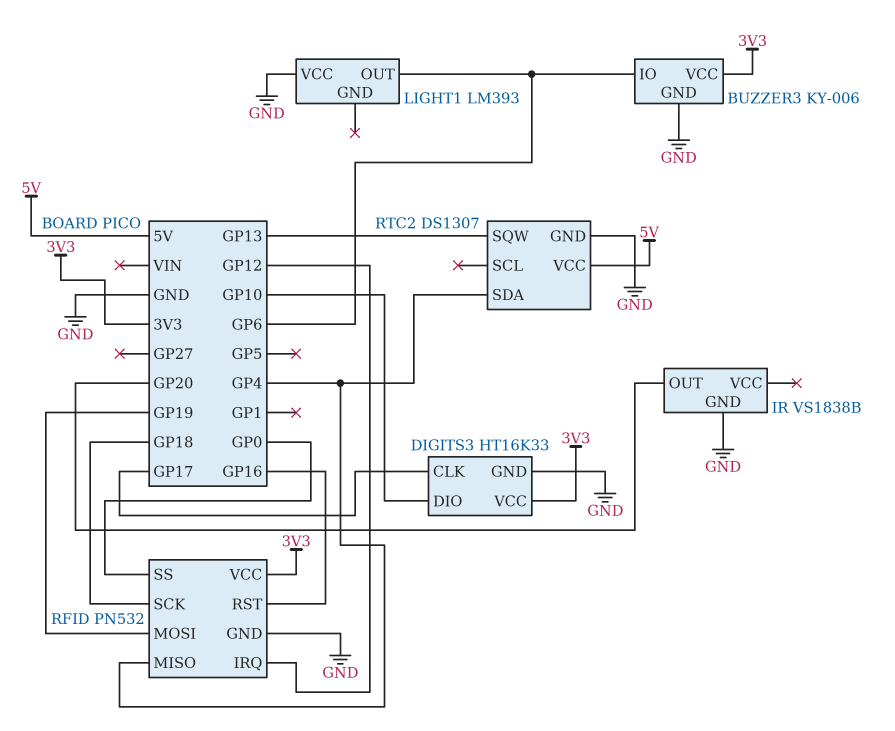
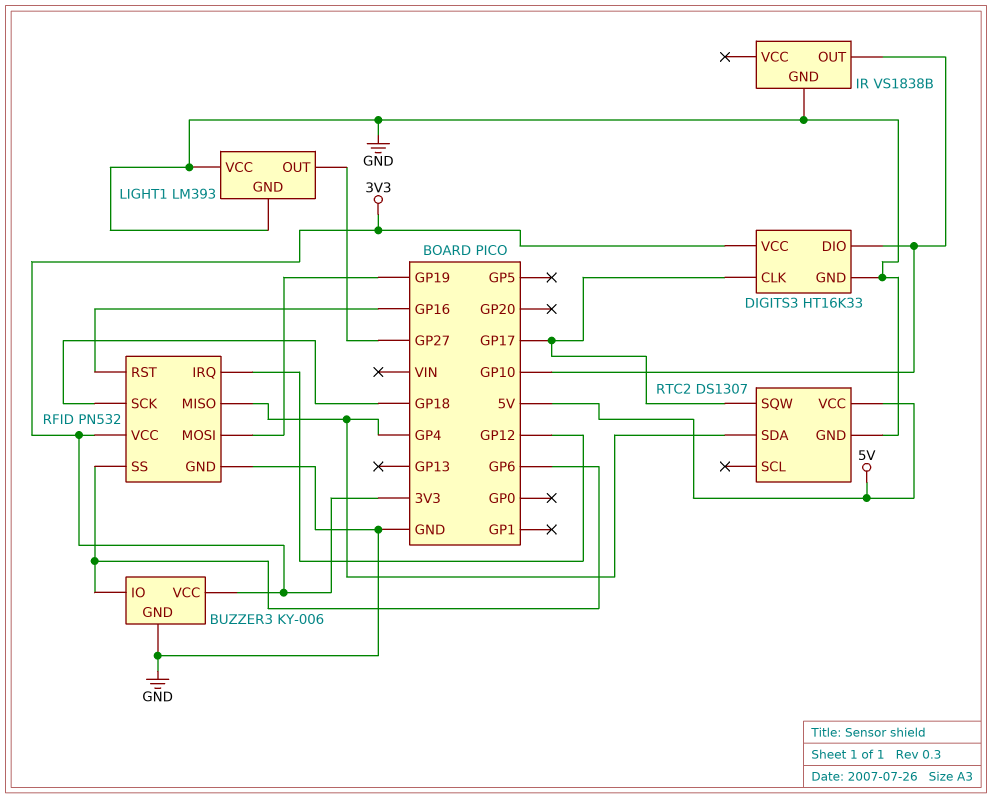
IR pin OUT: GP20 -> GP10
LIGHT1 pin GND: none -> GND
LIGHT1 pin OUT: GP6 -> GP27
RFID pin SS: GP0 -> GP6
RTC2 pin SQW: GP13 -> GP17

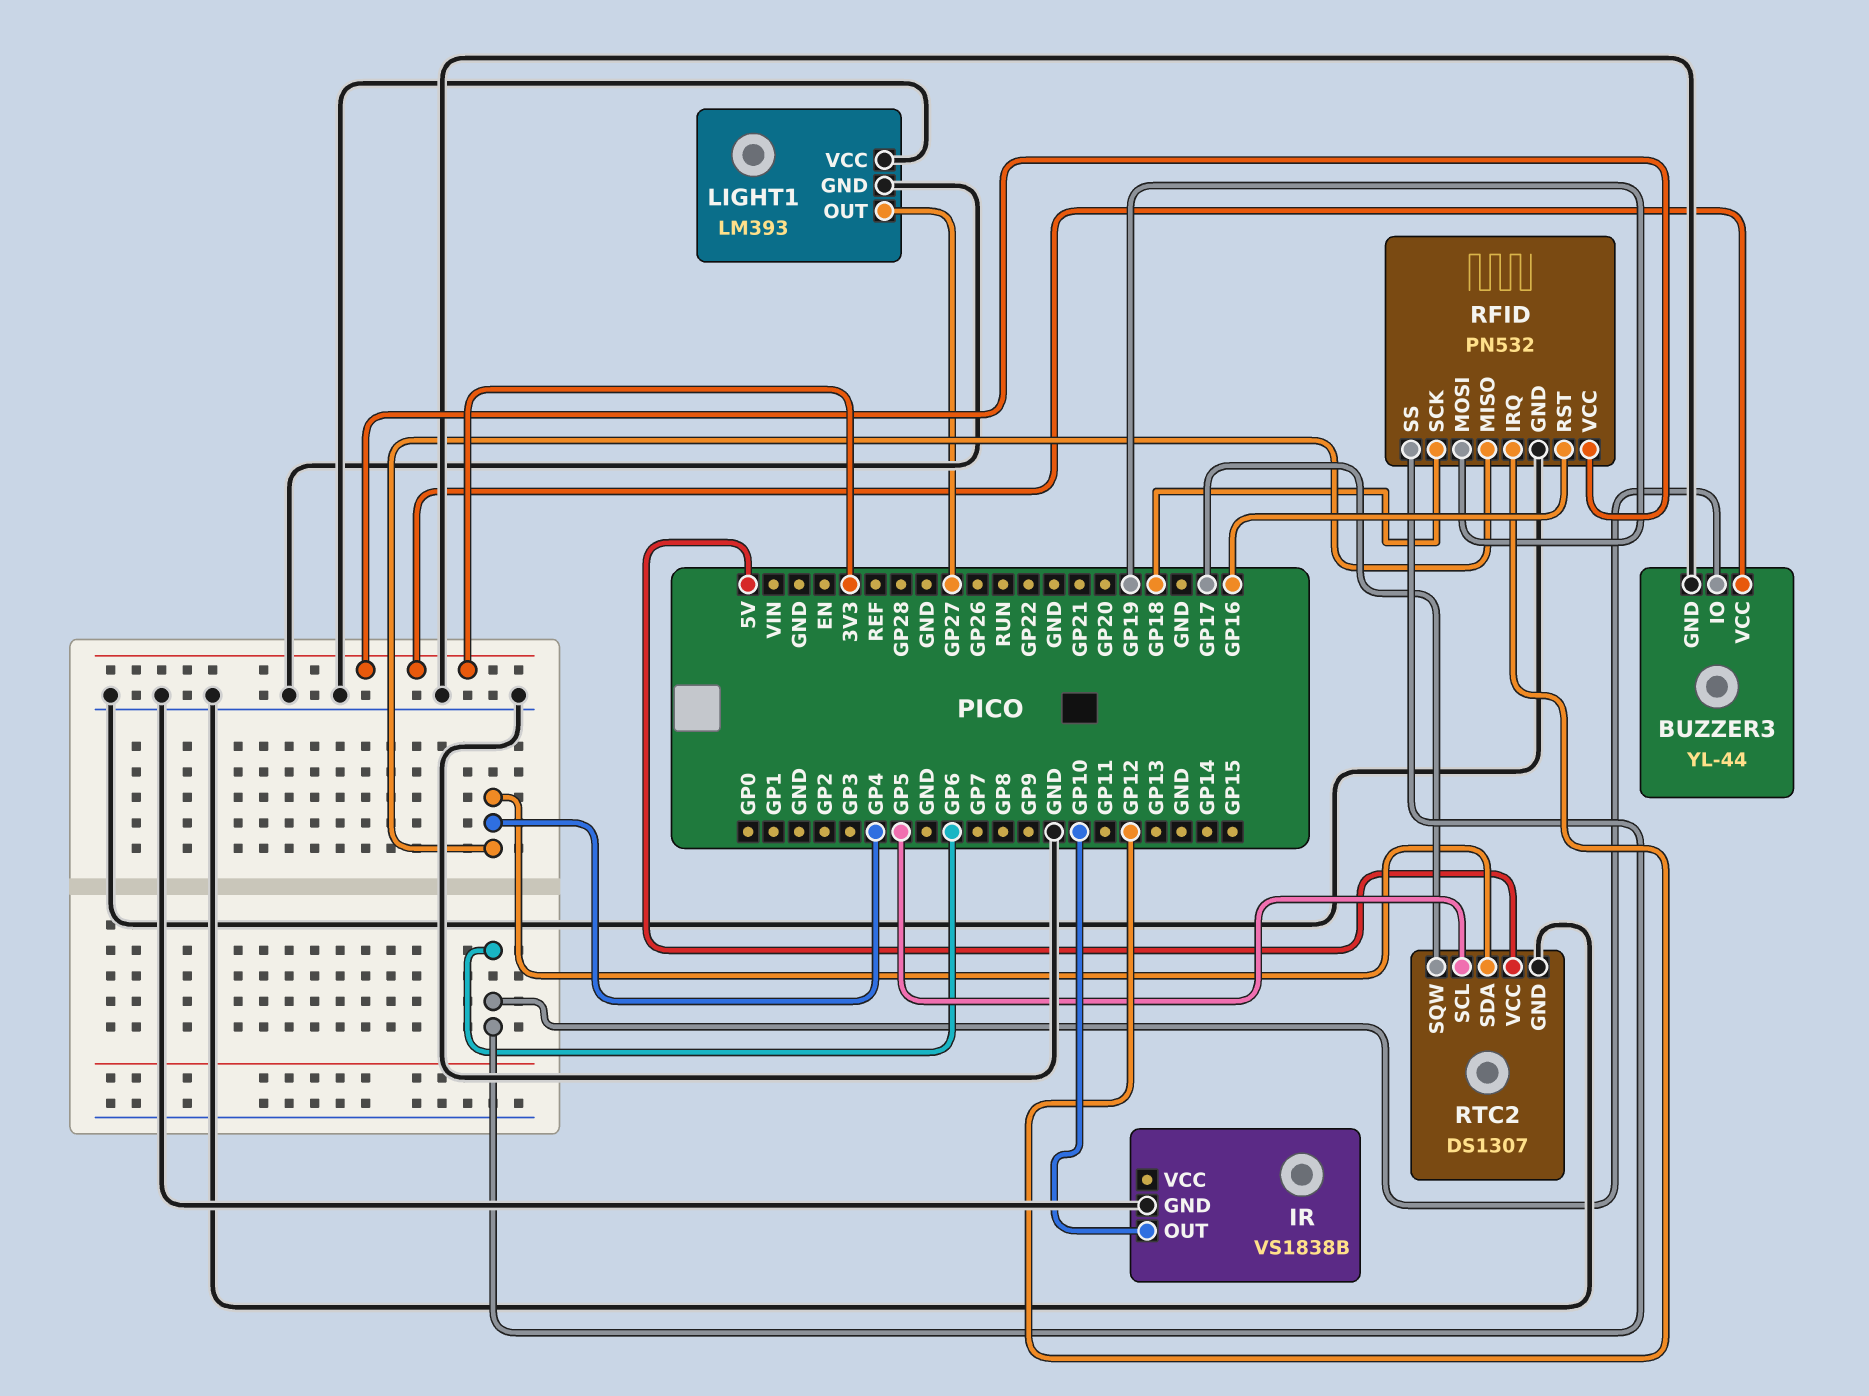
BUZZER3: KY-006 -> YL-44
DIGITS3: HT16K33 -> none
DIGITS3 pin CLK: GP17 -> none
DIGITS3 pin DIO: GP10 -> none
DIGITS3 pin GND: GND -> none
DIGITS3 pin VCC: 3V3 -> none
RTC2 pin SCL: none -> GP5

